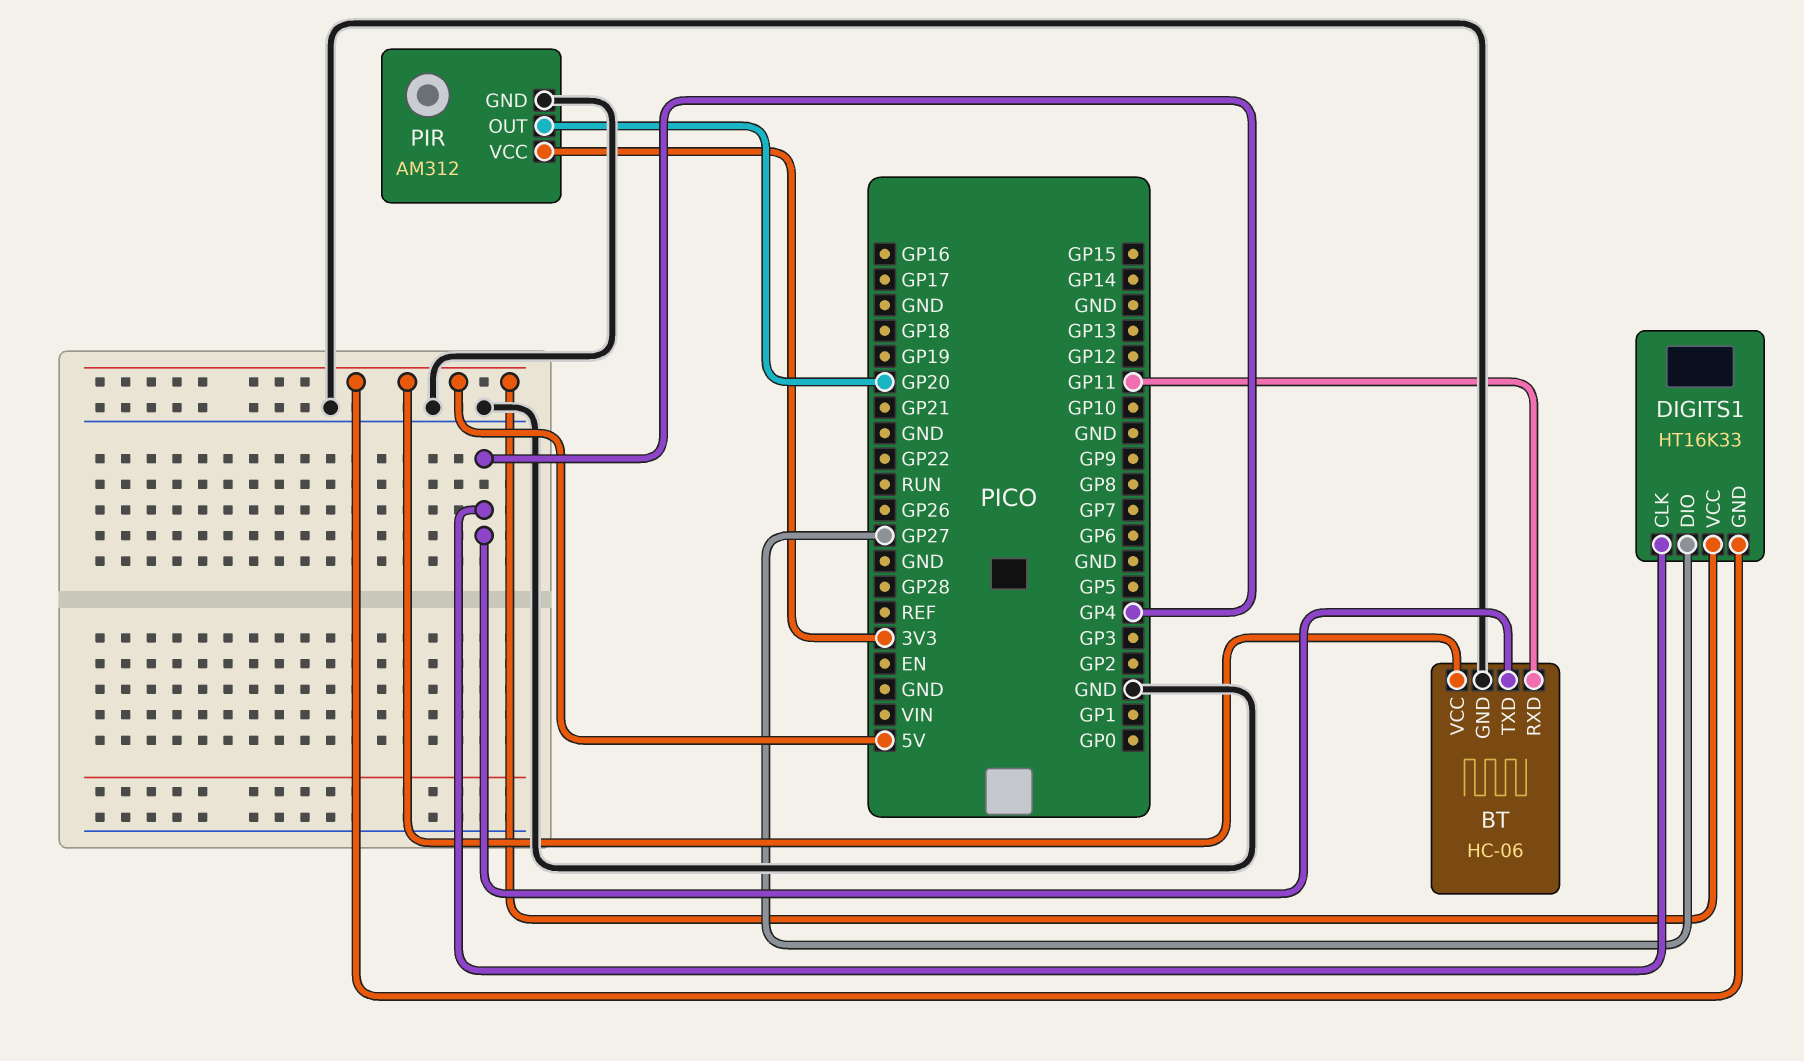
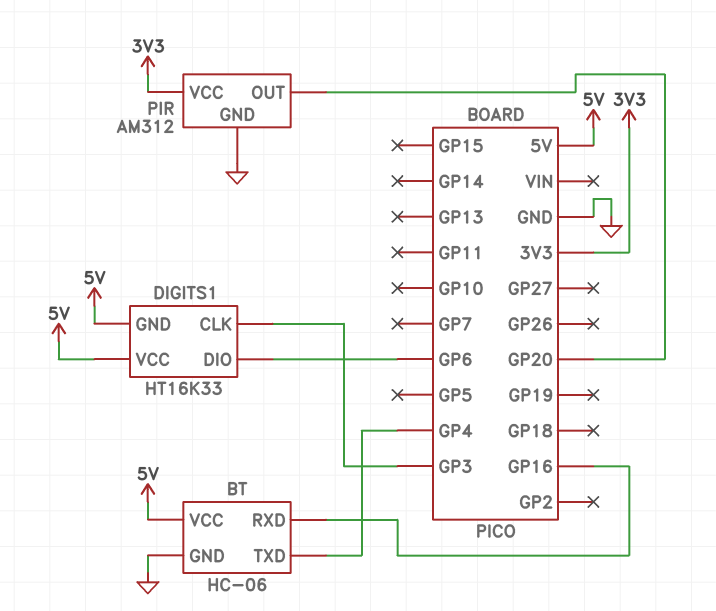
BT pin RXD: GP11 -> GP16
DIGITS1 pin CLK: GP4 -> GP3
DIGITS1 pin DIO: GP27 -> GP6

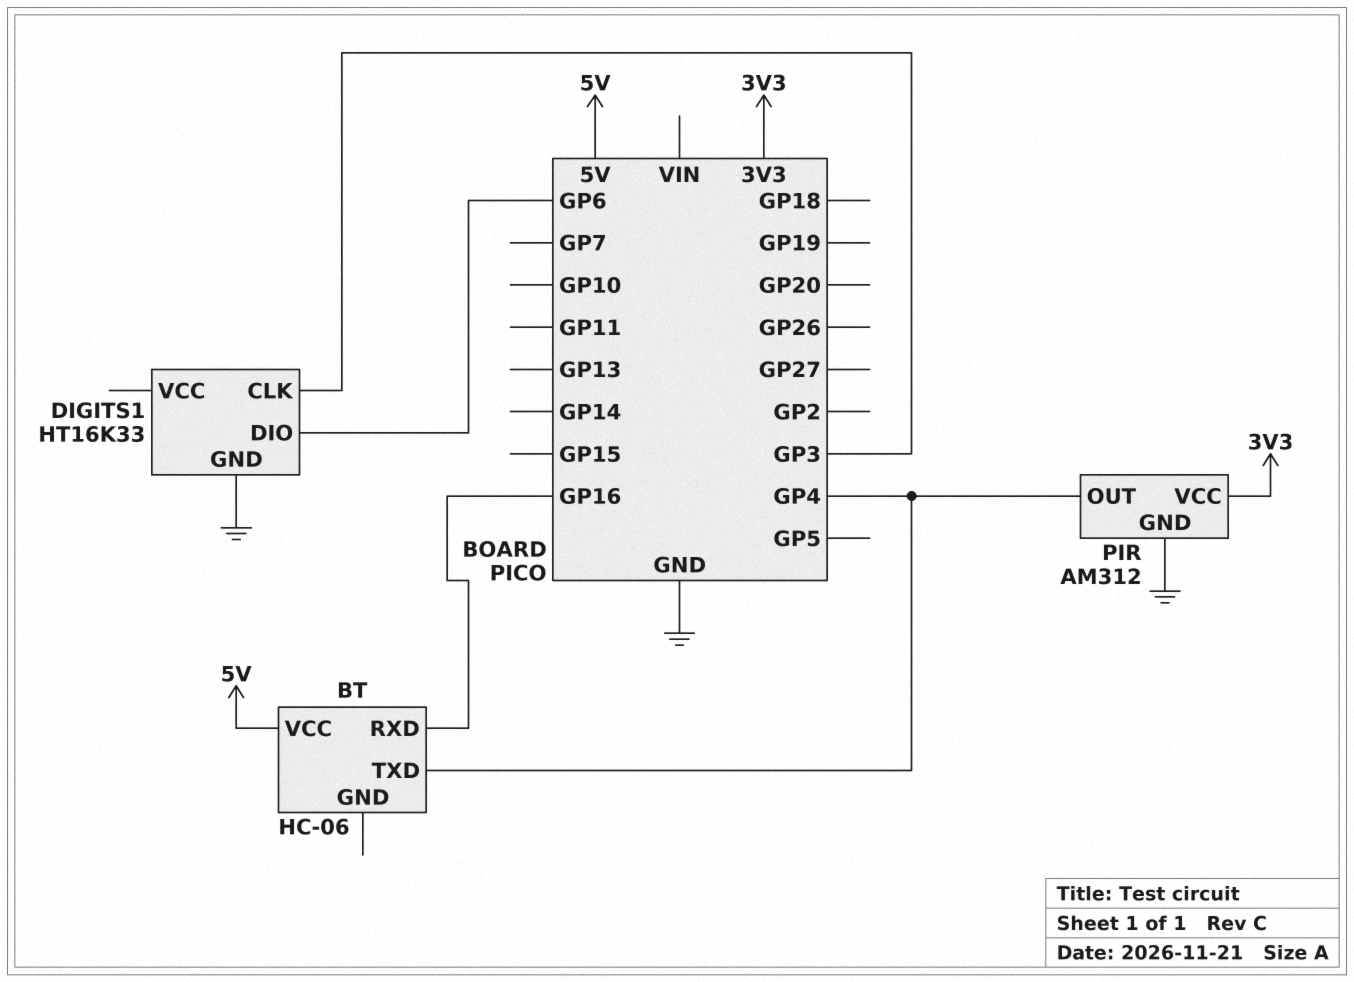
BT pin GND: GND -> none
DIGITS1 pin GND: 5V -> GND
DIGITS1 pin VCC: 5V -> none
PIR pin OUT: GP20 -> GP4

